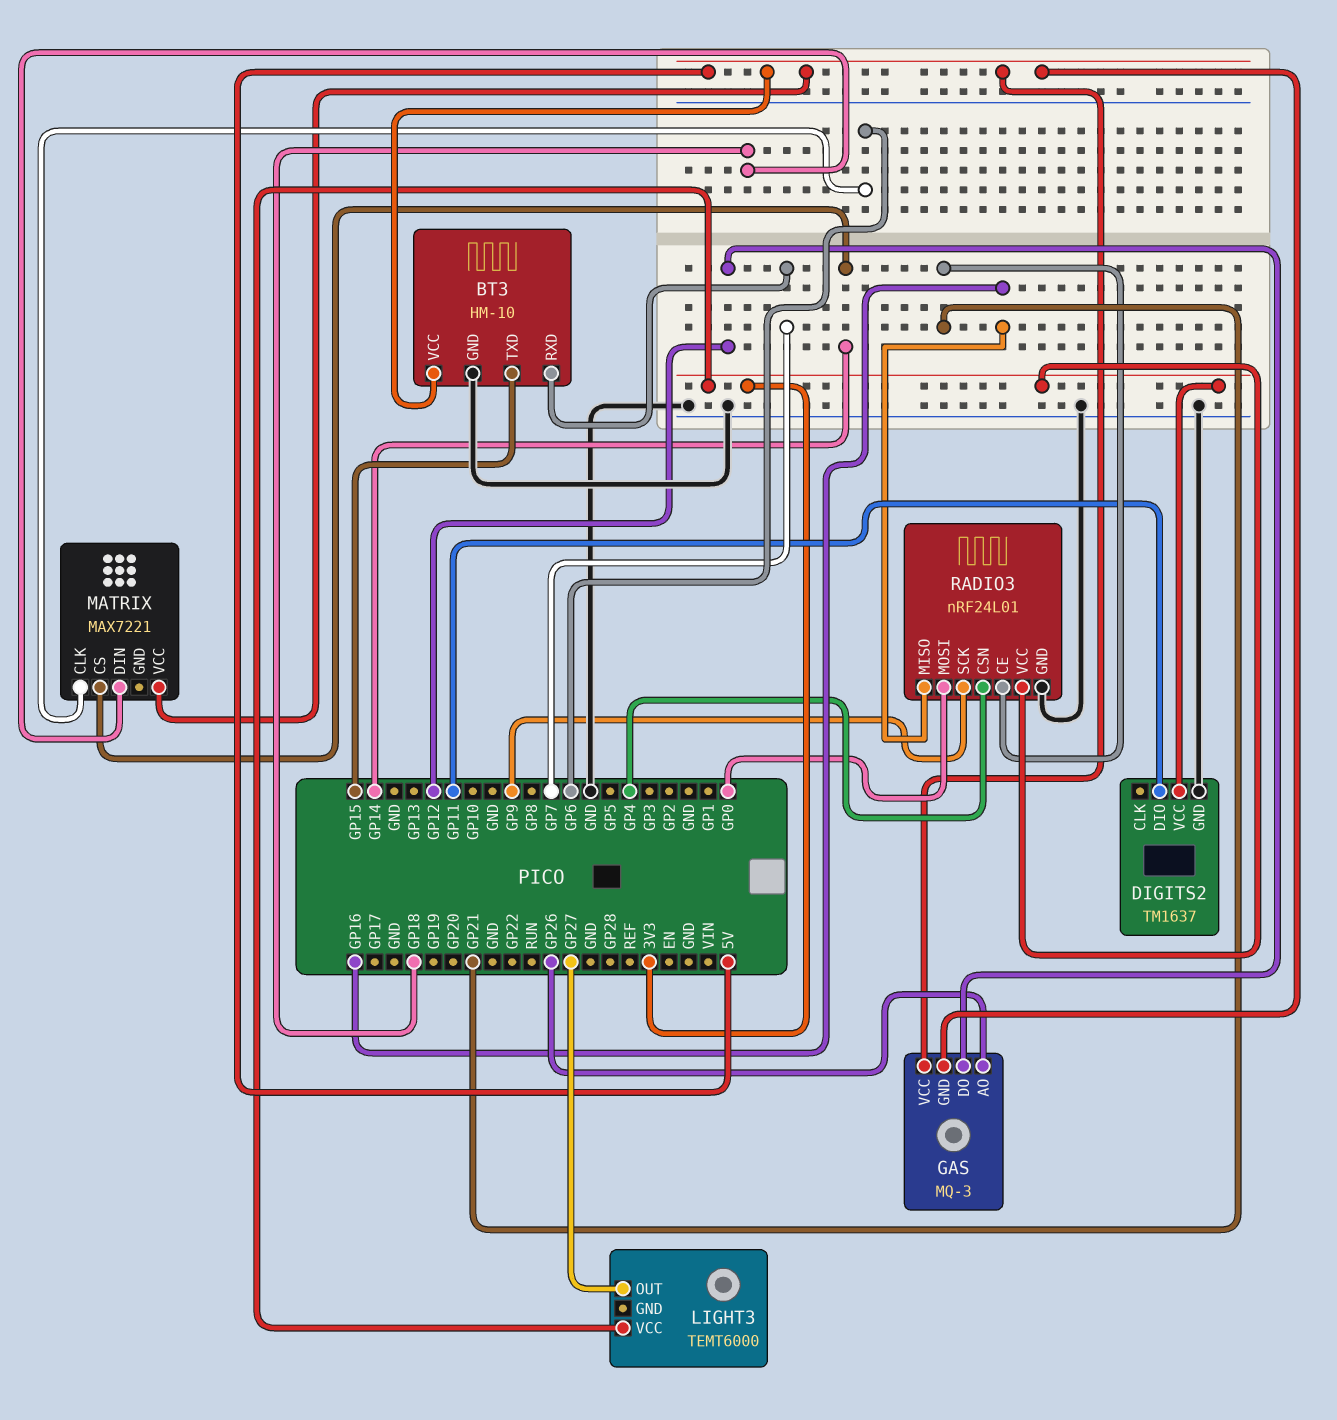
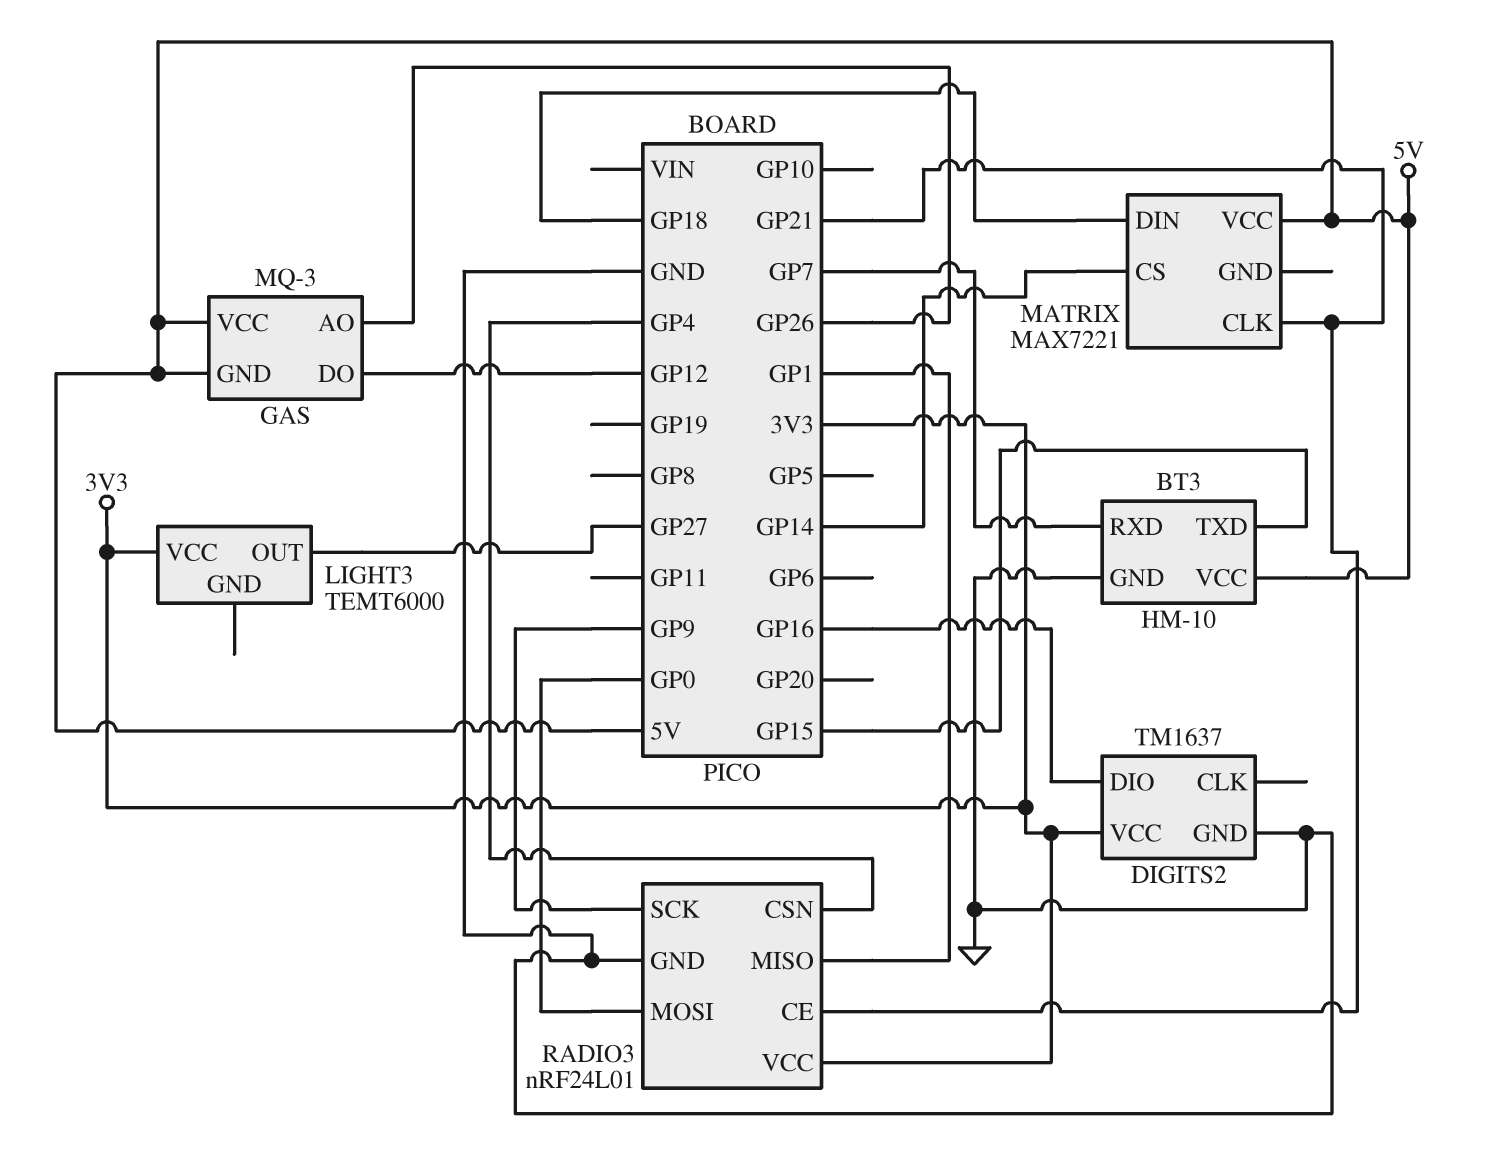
DIGITS2 pin DIO: GP11 -> GP16
MATRIX pin CLK: GP6 -> GP21
RADIO3 pin MISO: GP16 -> GP1

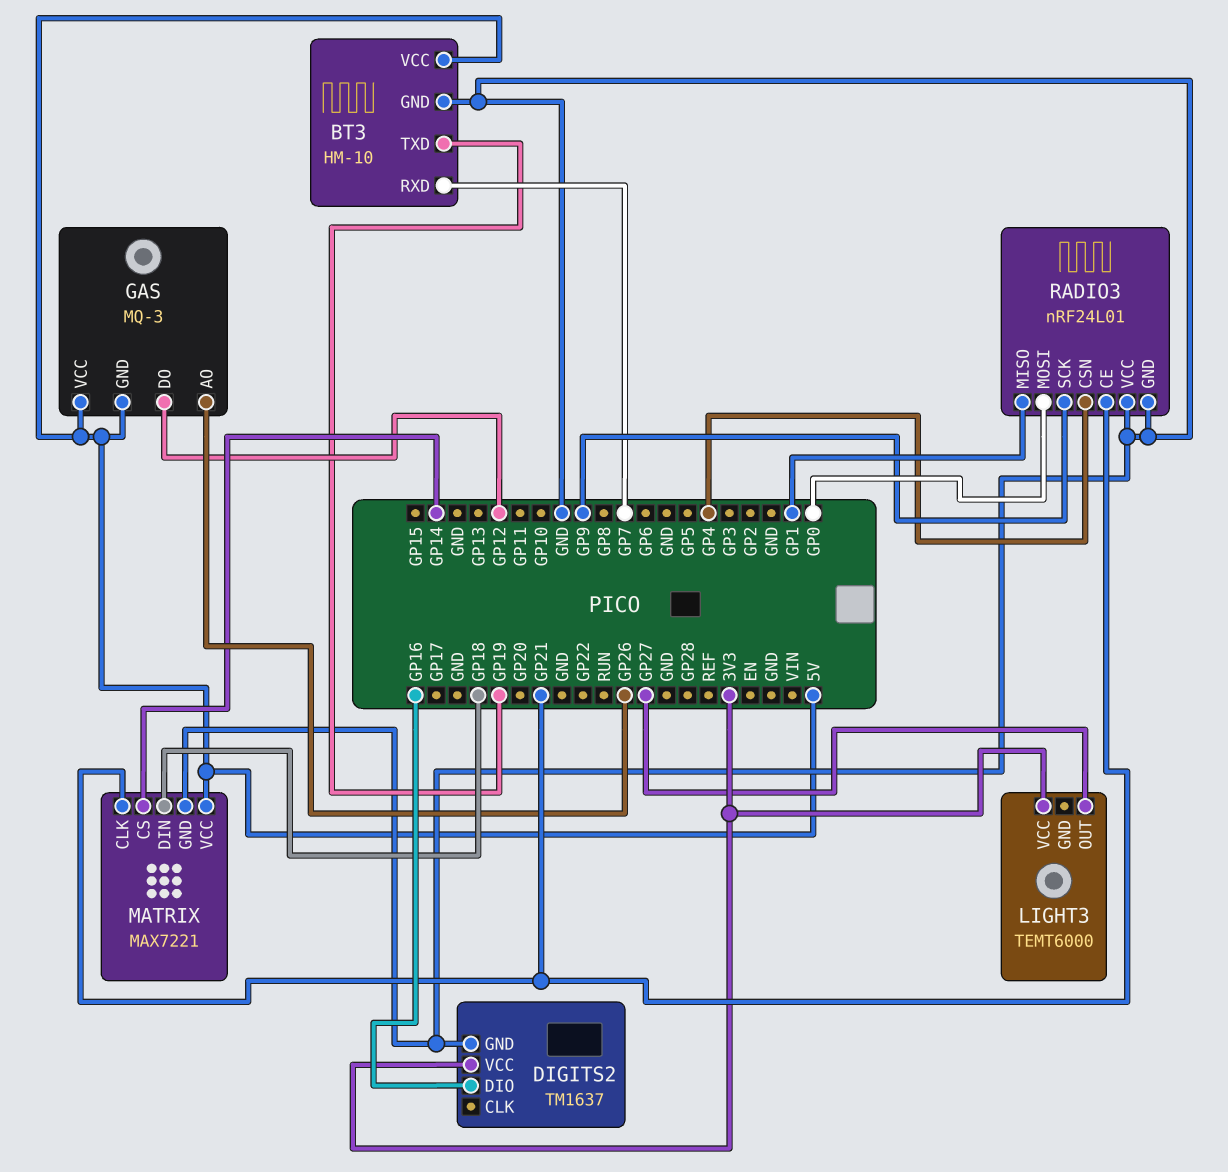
BT3 pin TXD: GP15 -> GP19
MATRIX pin GND: none -> GND
RADIO3 pin VCC: 3V3 -> GND

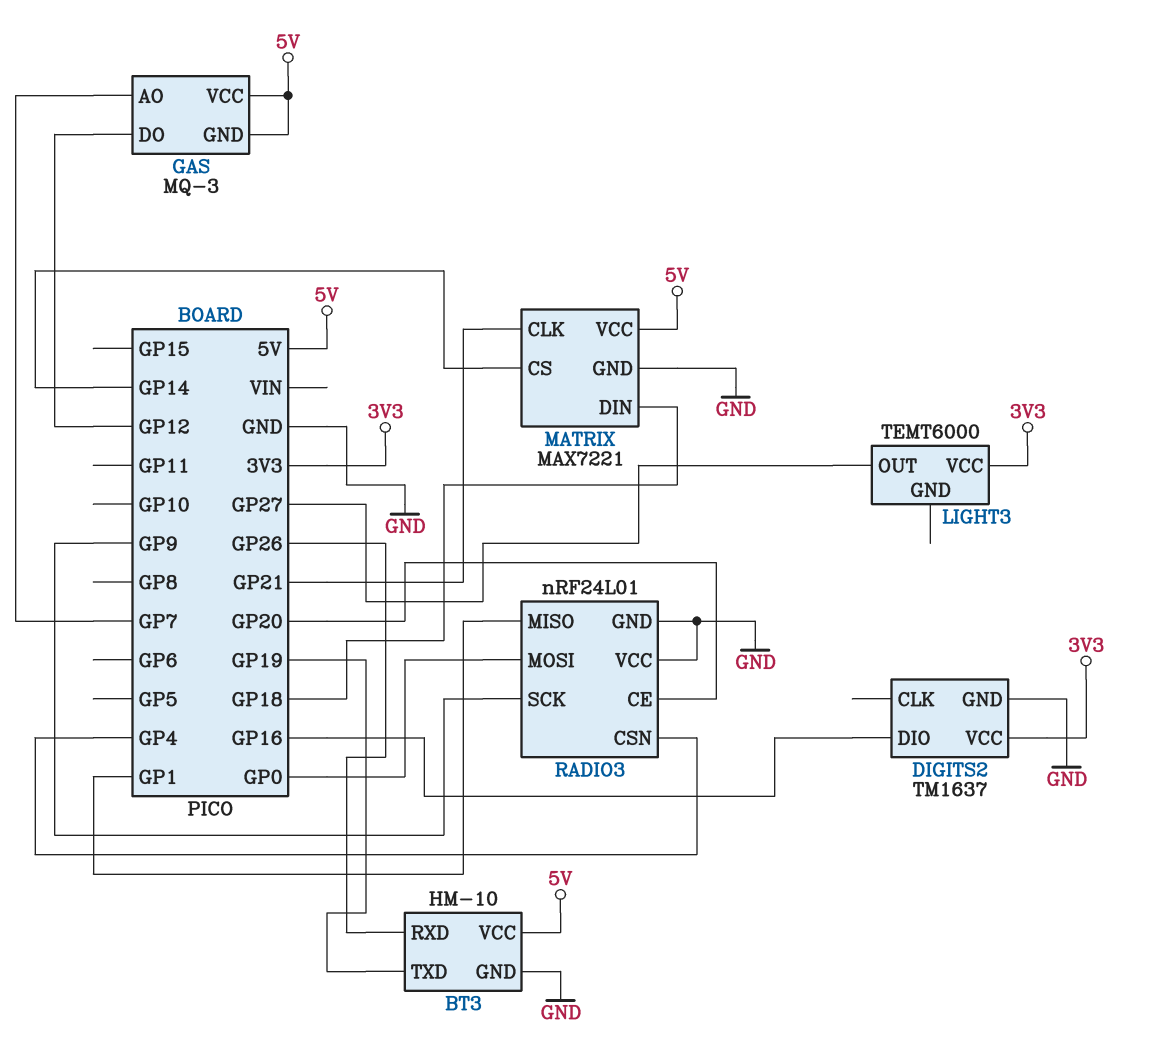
BT3 pin RXD: GP7 -> GP26
GAS pin AO: GP26 -> GP7
RADIO3 pin CE: GP21 -> GP20

